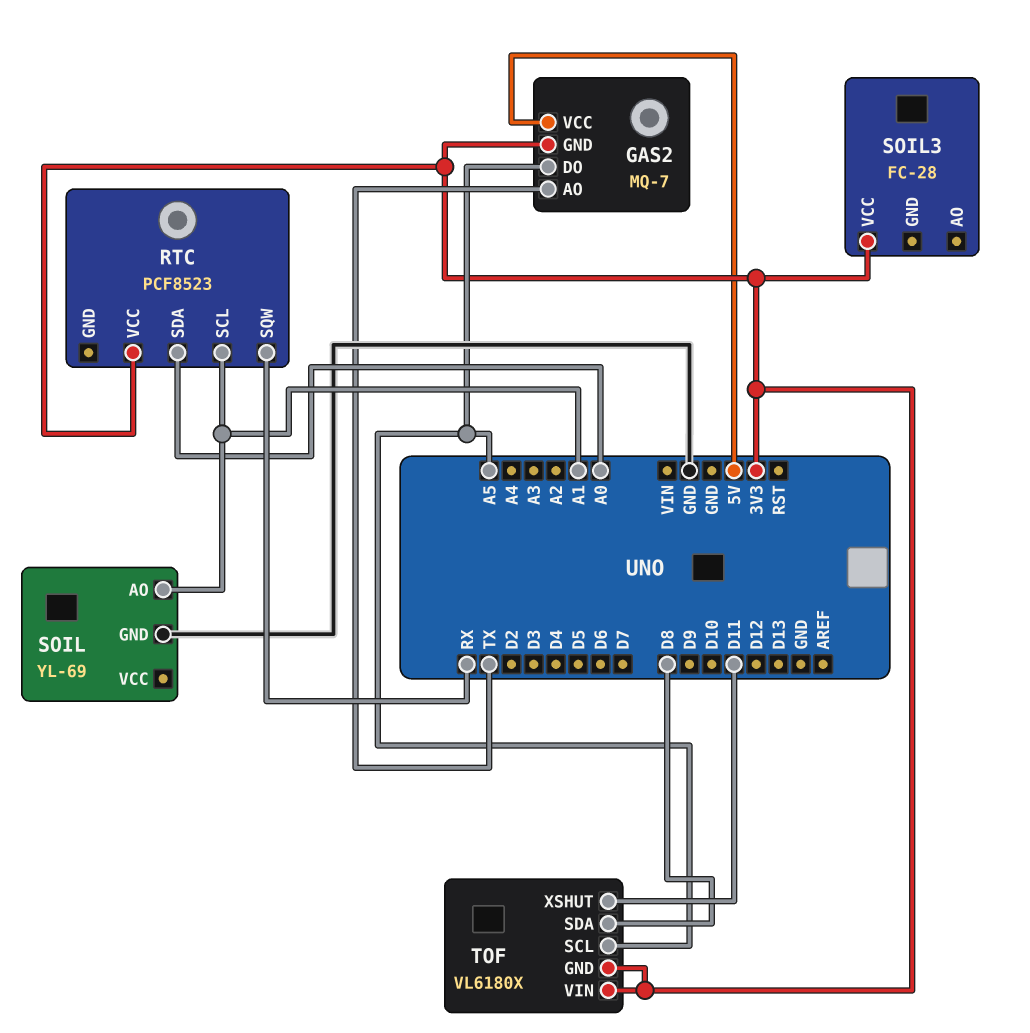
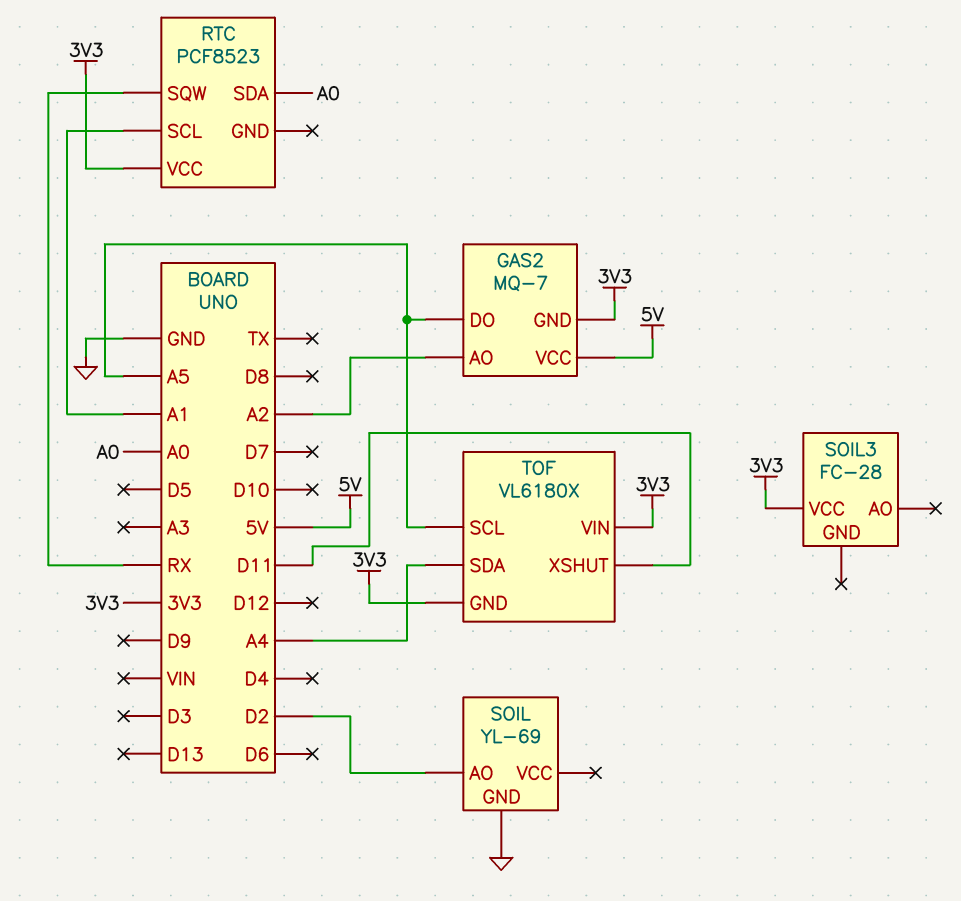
GAS2 pin AO: TX -> A2
SOIL pin AO: A1 -> D2
TOF pin SDA: D8 -> A4

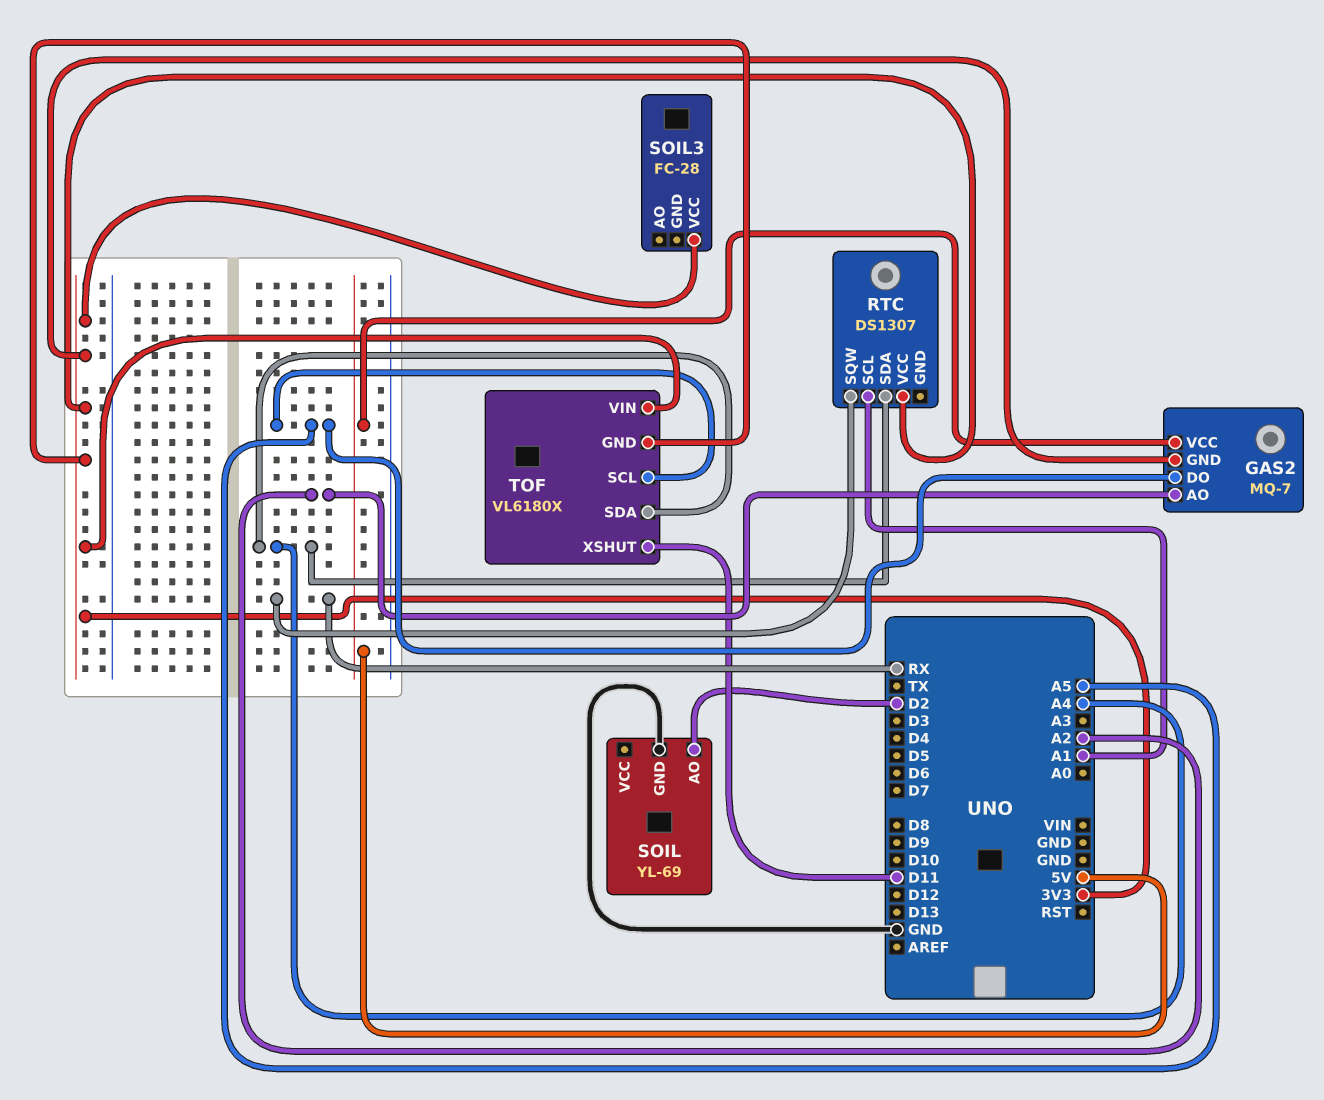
RTC: PCF8523 -> DS1307
RTC pin SDA: A0 -> A4

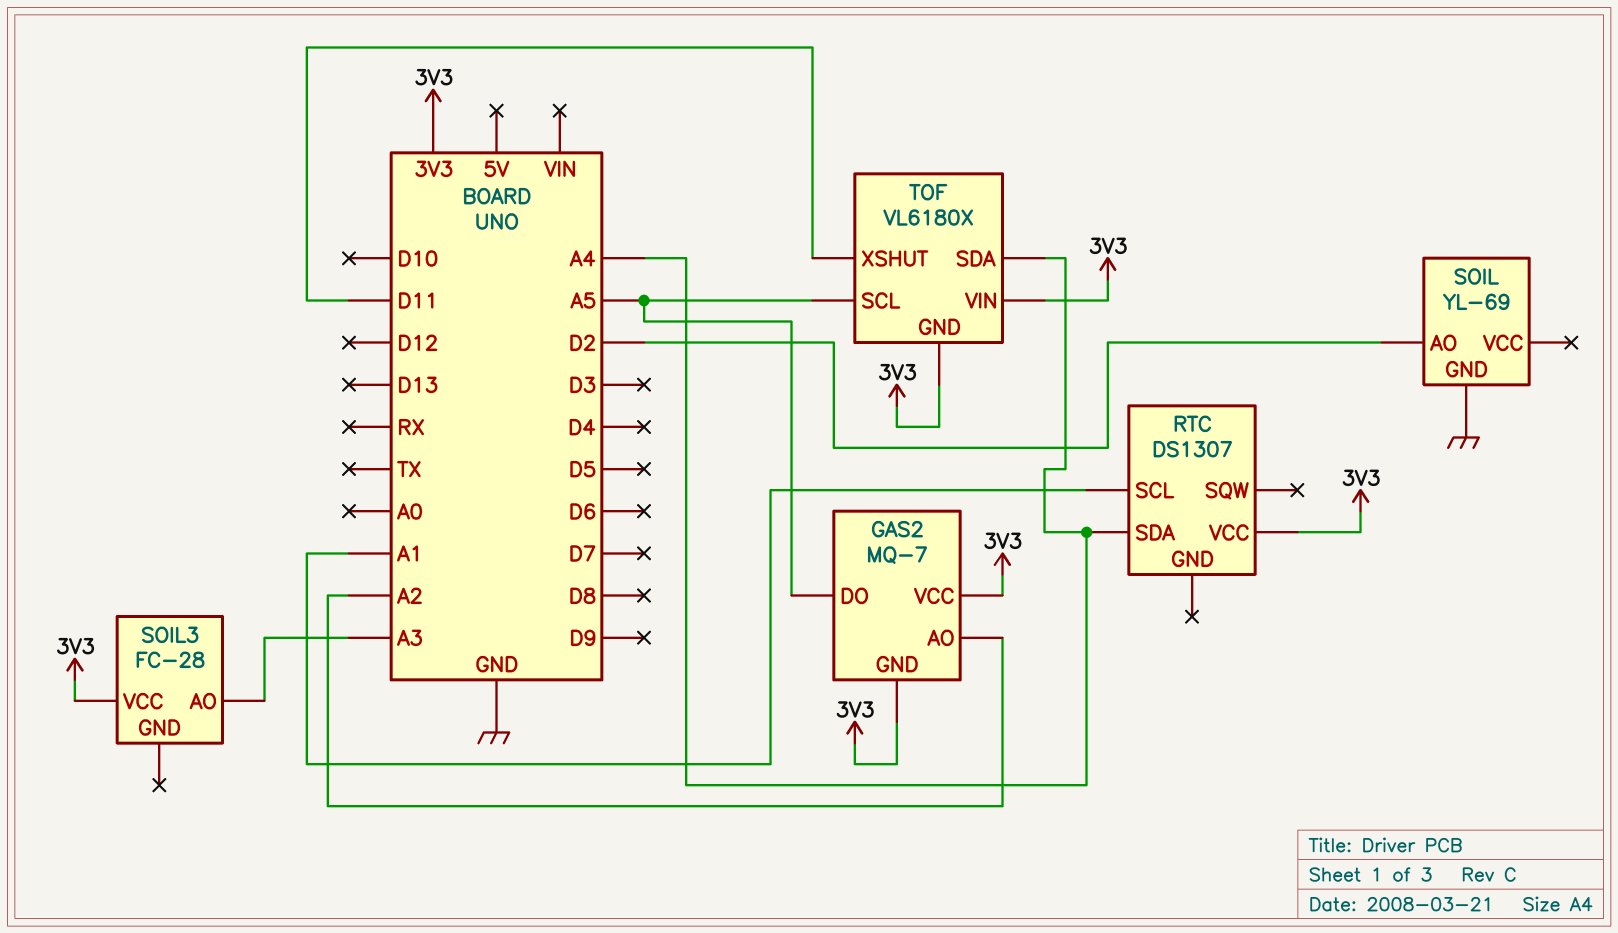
GAS2 pin VCC: 5V -> 3V3
RTC pin SQW: RX -> none
SOIL3 pin AO: none -> A3

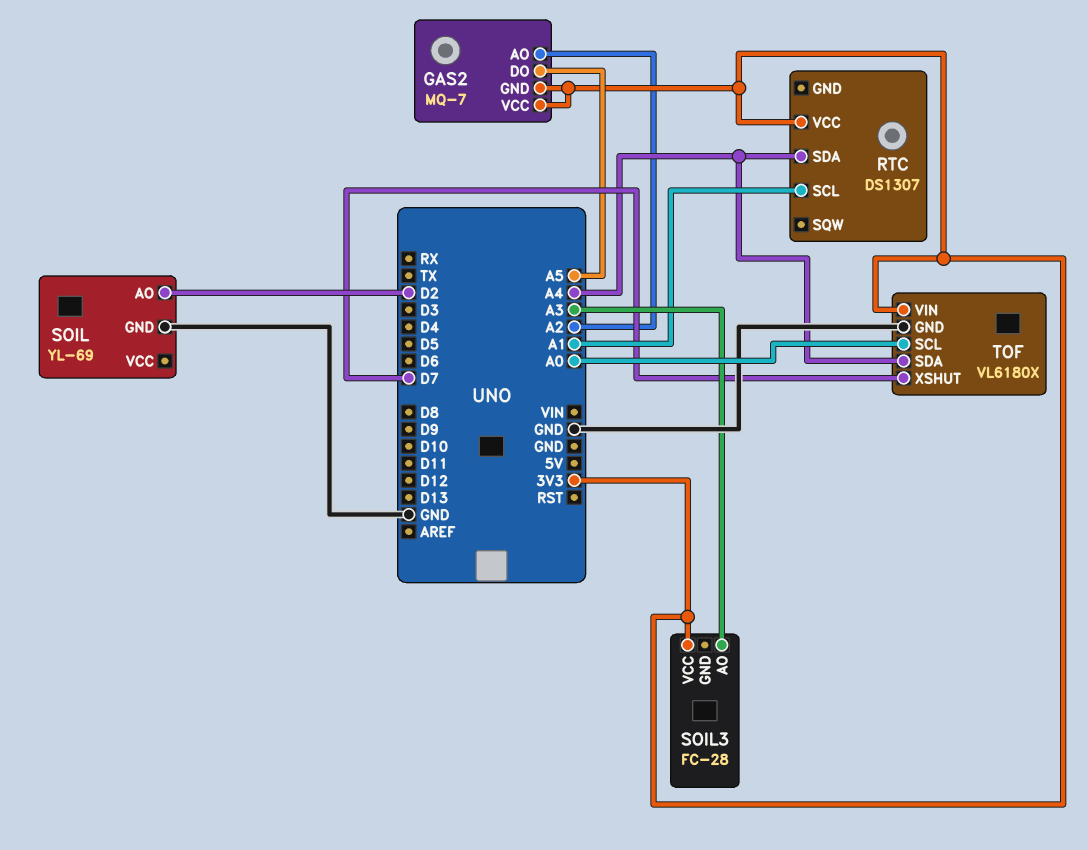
TOF pin GND: 3V3 -> GND
TOF pin SCL: A5 -> A0
TOF pin XSHUT: D11 -> D7

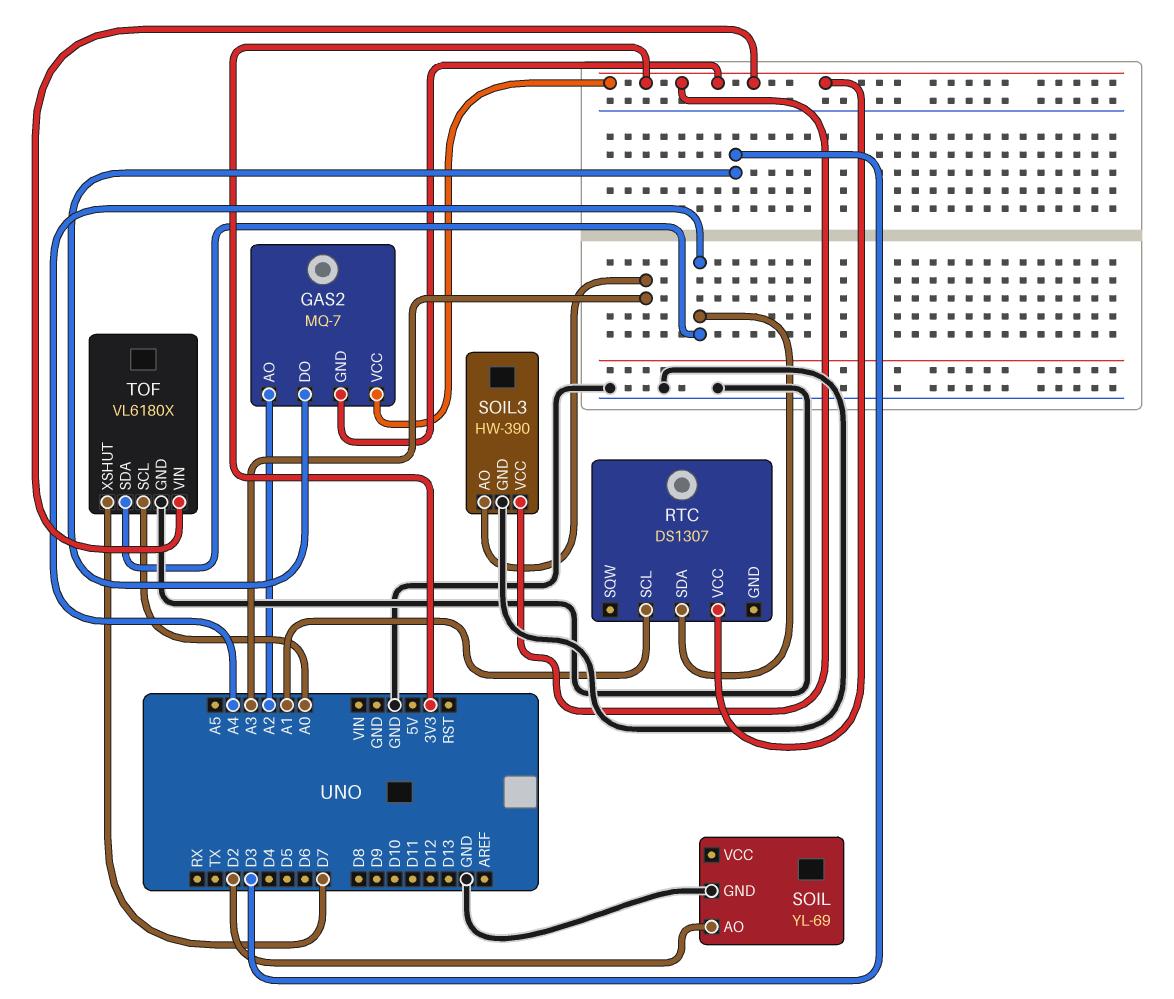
GAS2 pin DO: A5 -> D3
SOIL3: FC-28 -> HW-390
SOIL3 pin GND: none -> GND

